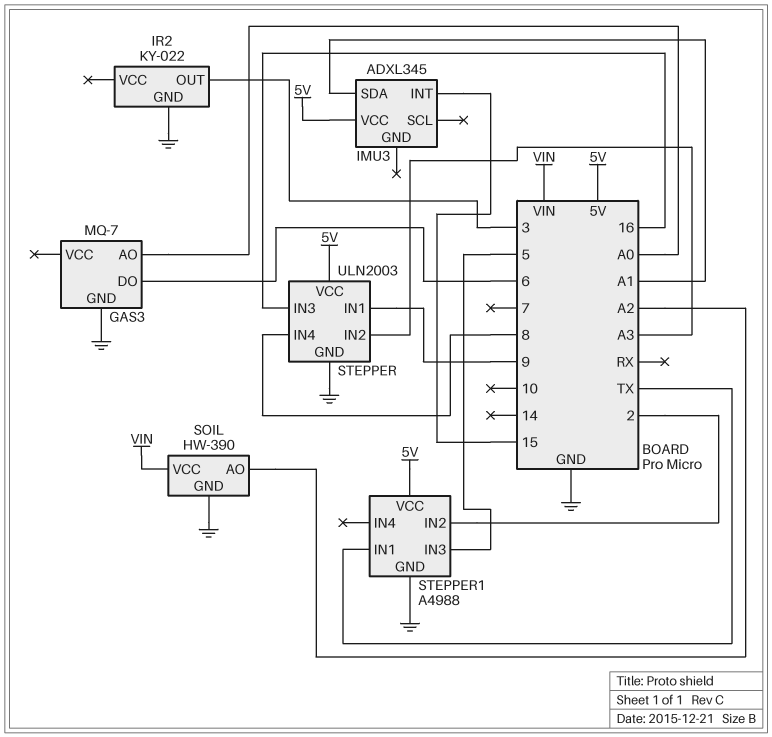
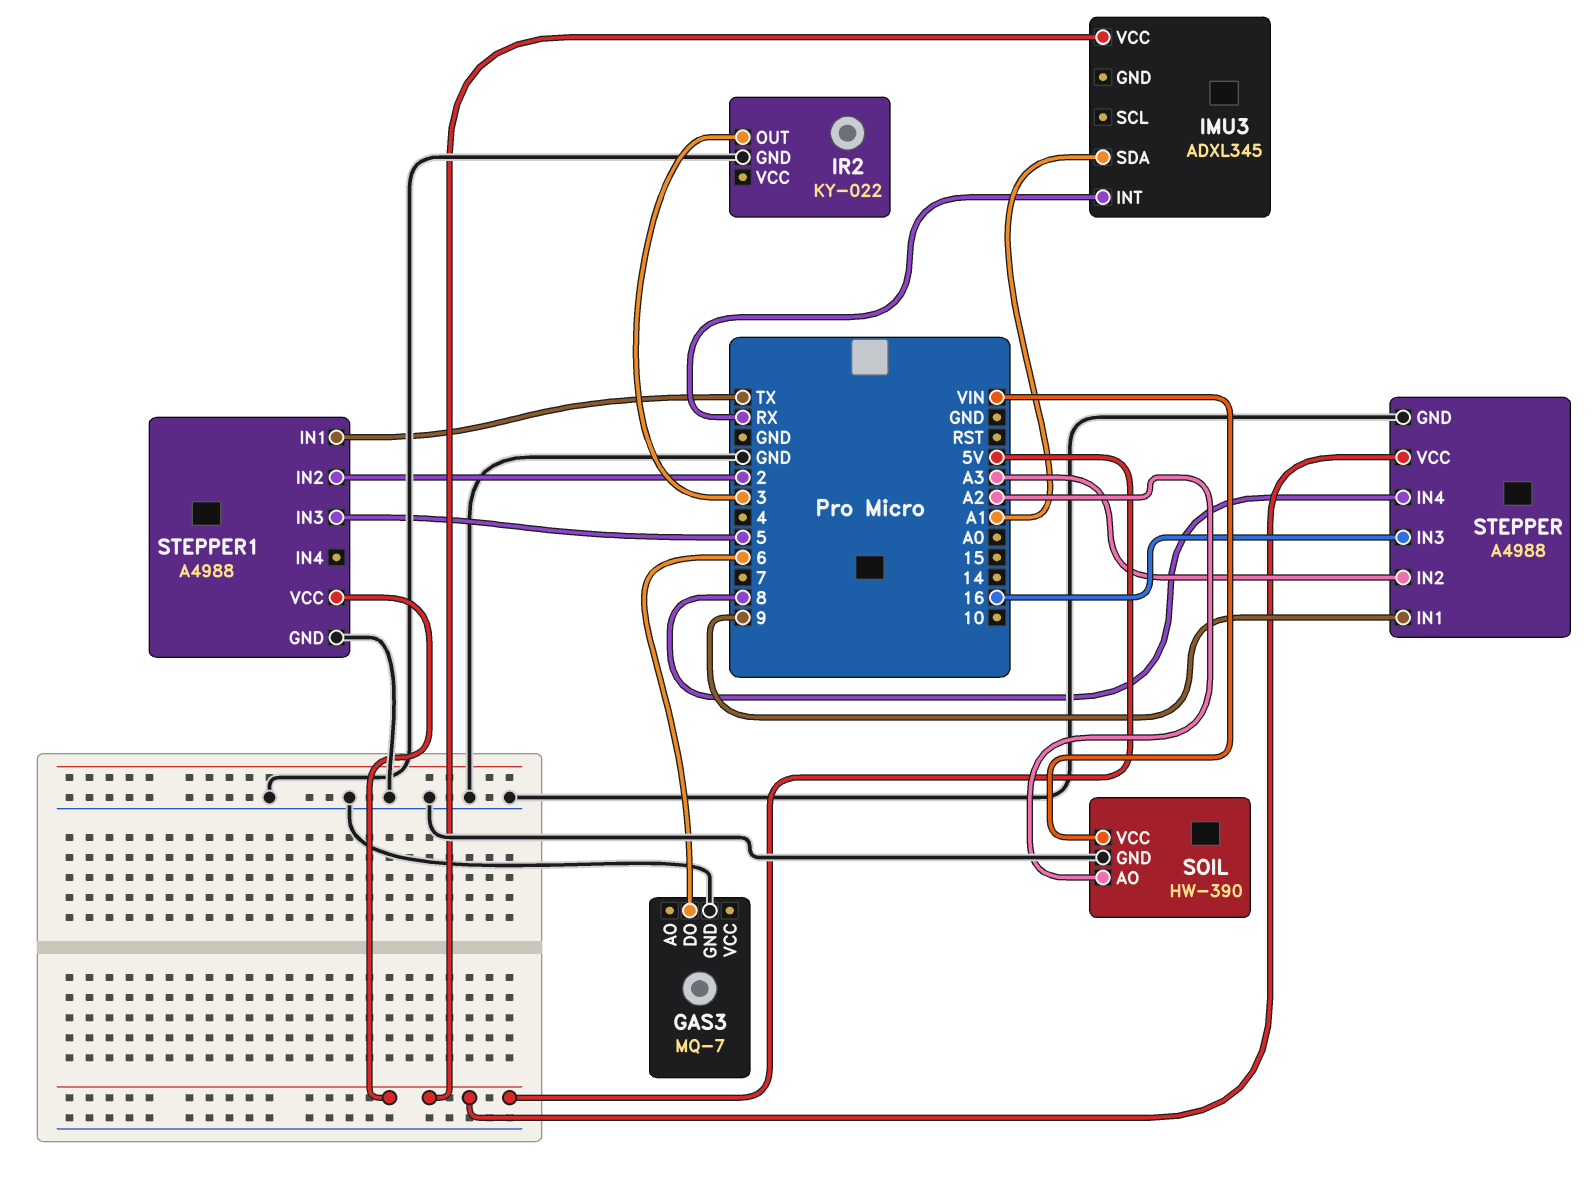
GAS3 pin AO: A0 -> none
IMU3 pin INT: 15 -> RX
STEPPER: ULN2003 -> A4988

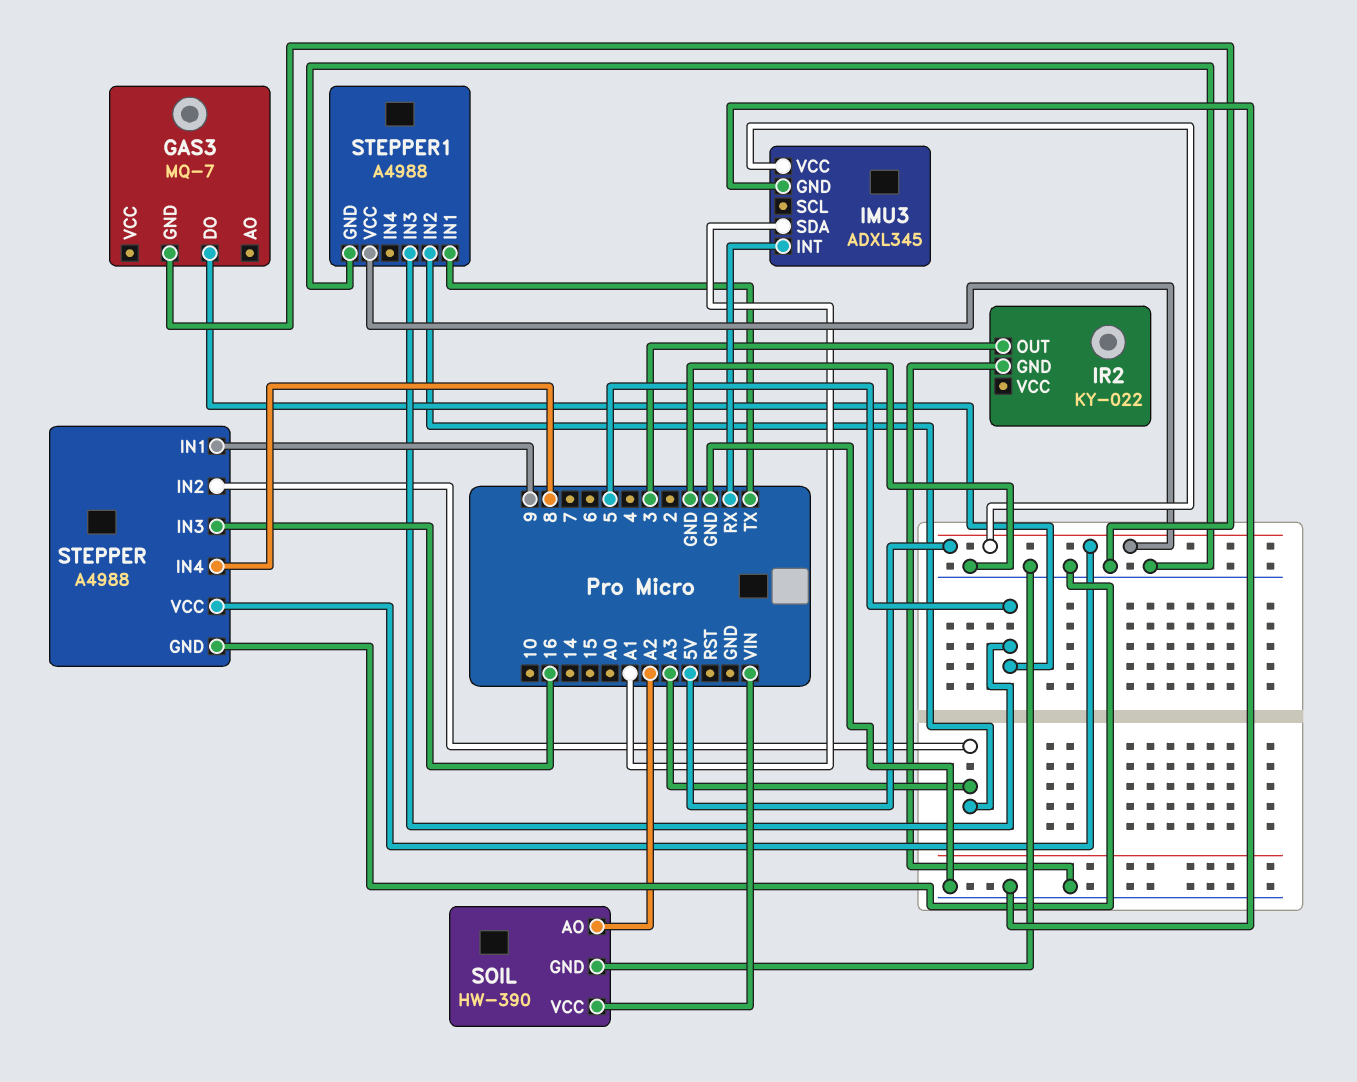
GAS3 pin DO: 6 -> 5
IMU3 pin GND: none -> GND
STEPPER1 pin IN2: 2 -> A3

